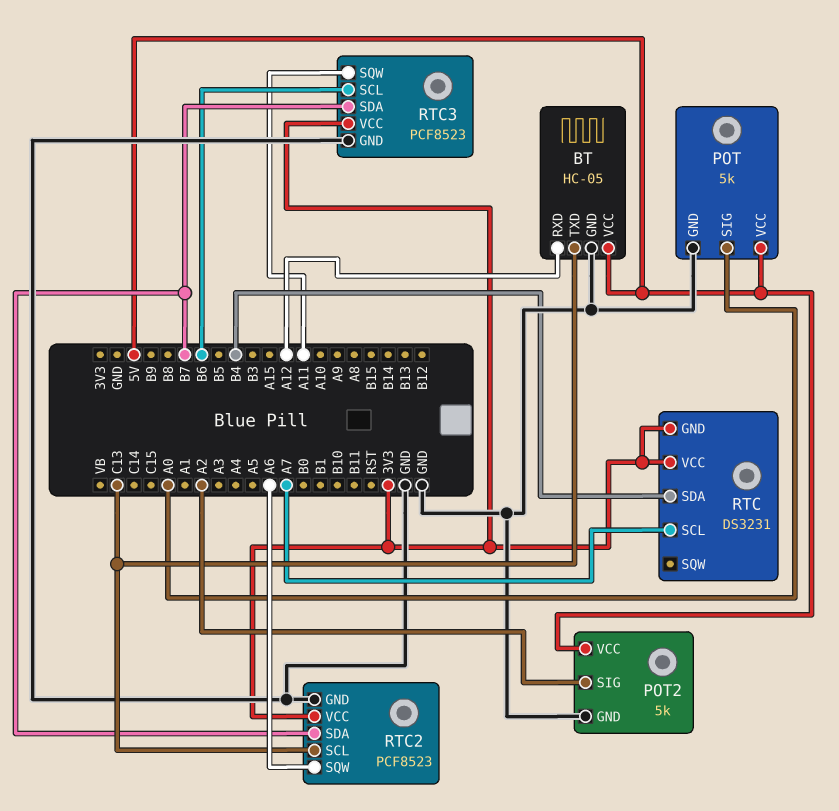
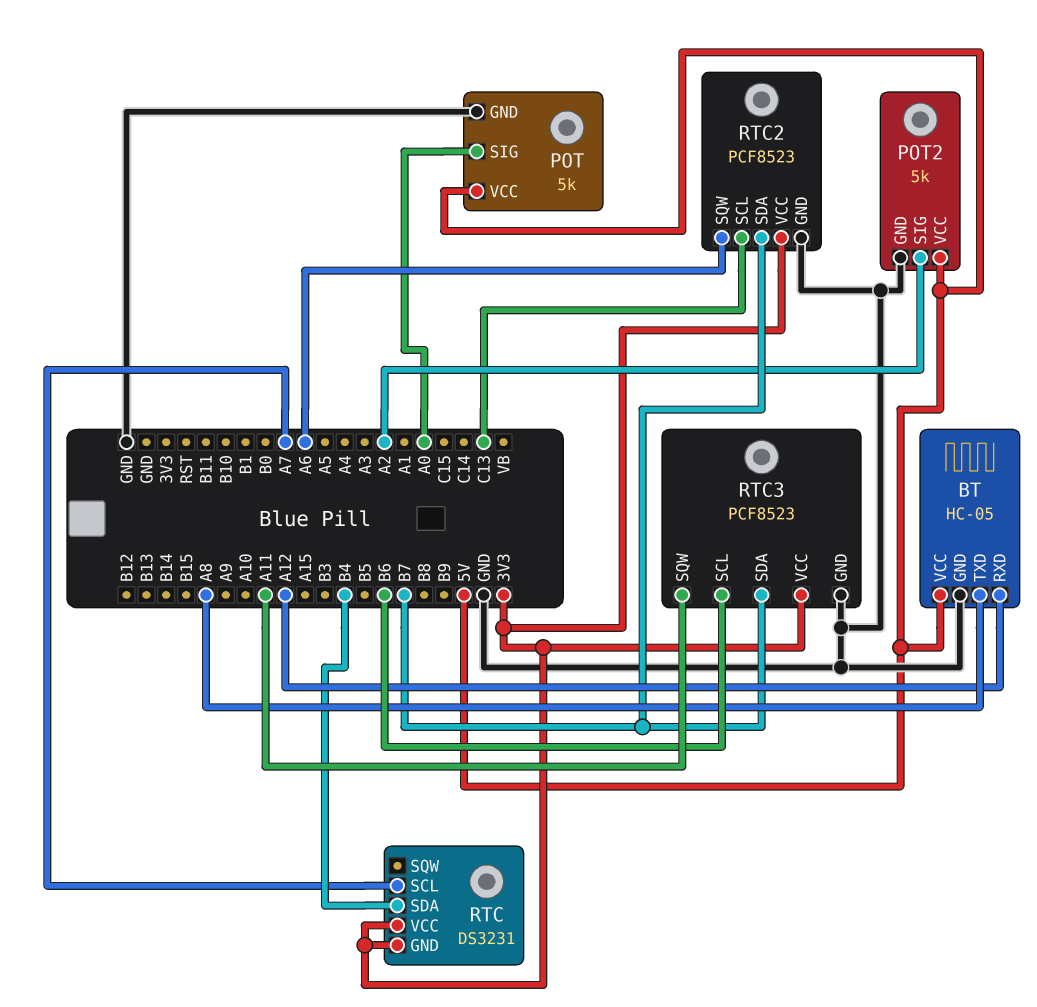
BT pin TXD: C13 -> A8

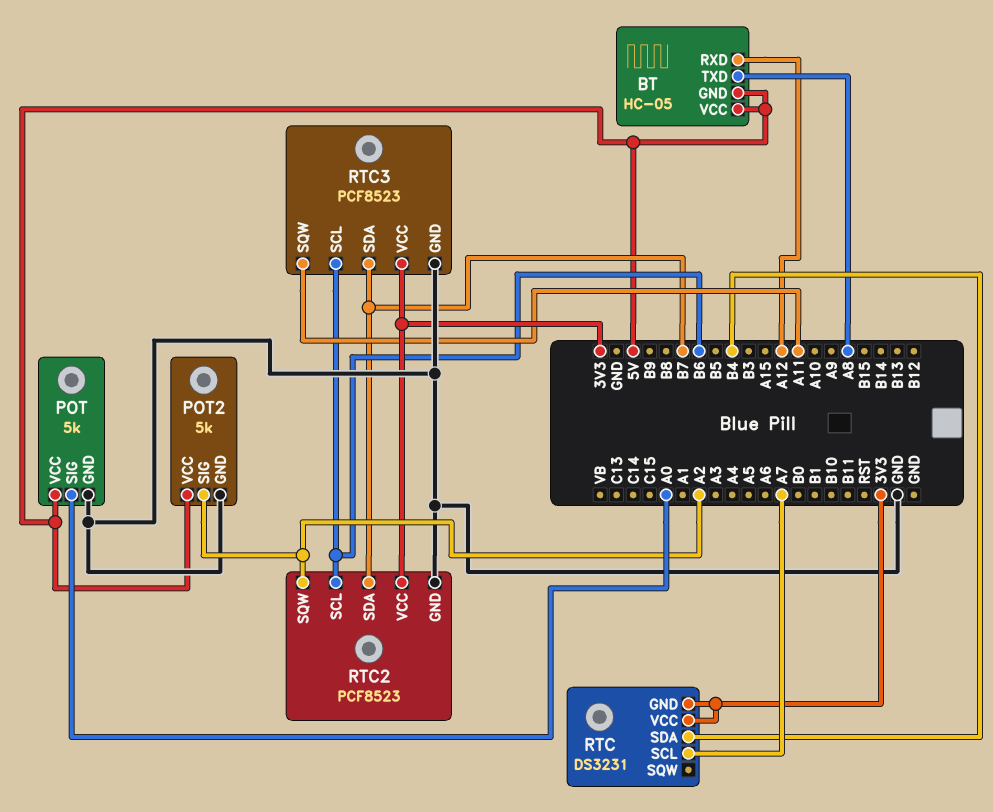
BT pin GND: GND -> 5V
RTC2 pin SCL: C13 -> B6
RTC2 pin SQW: A6 -> A2

